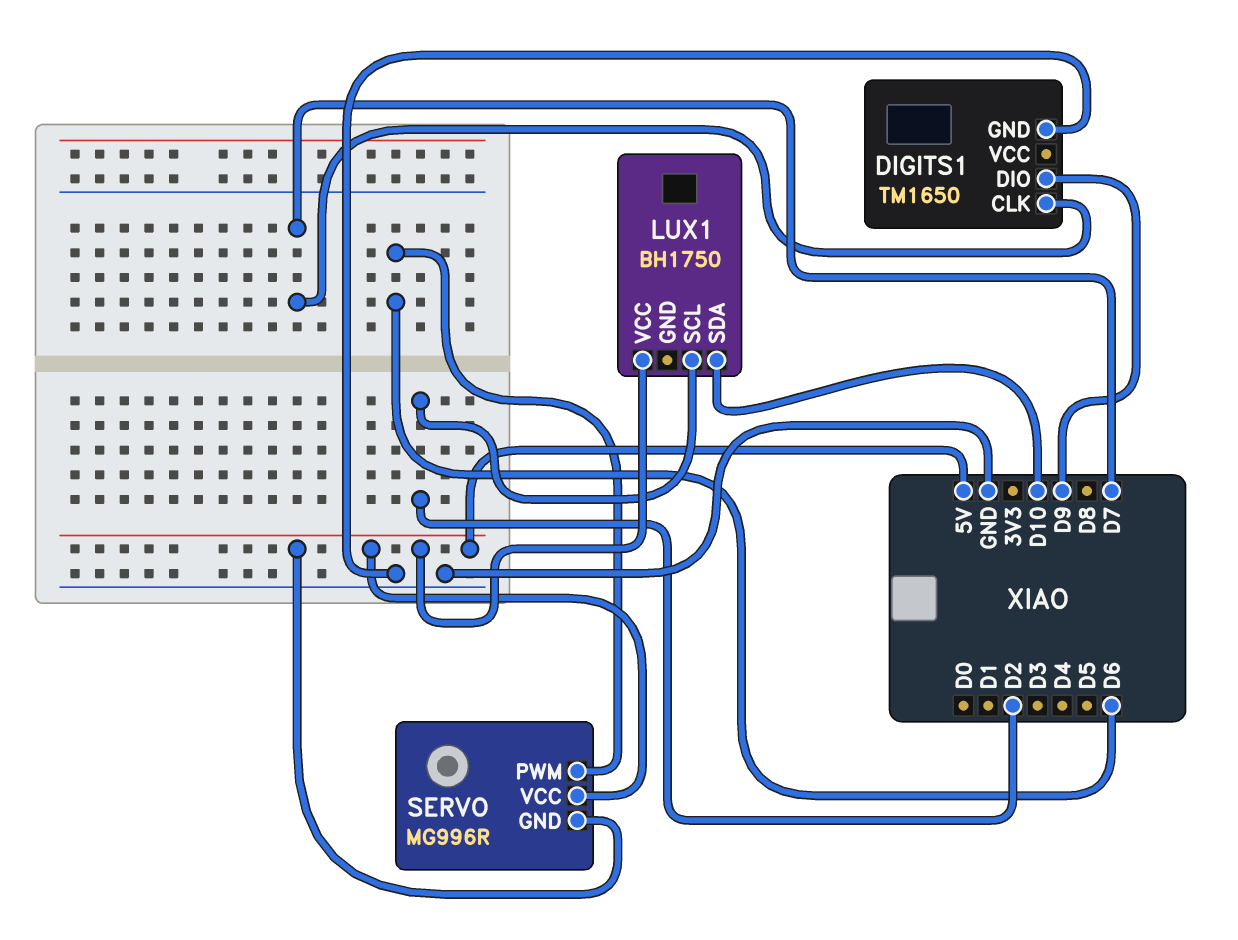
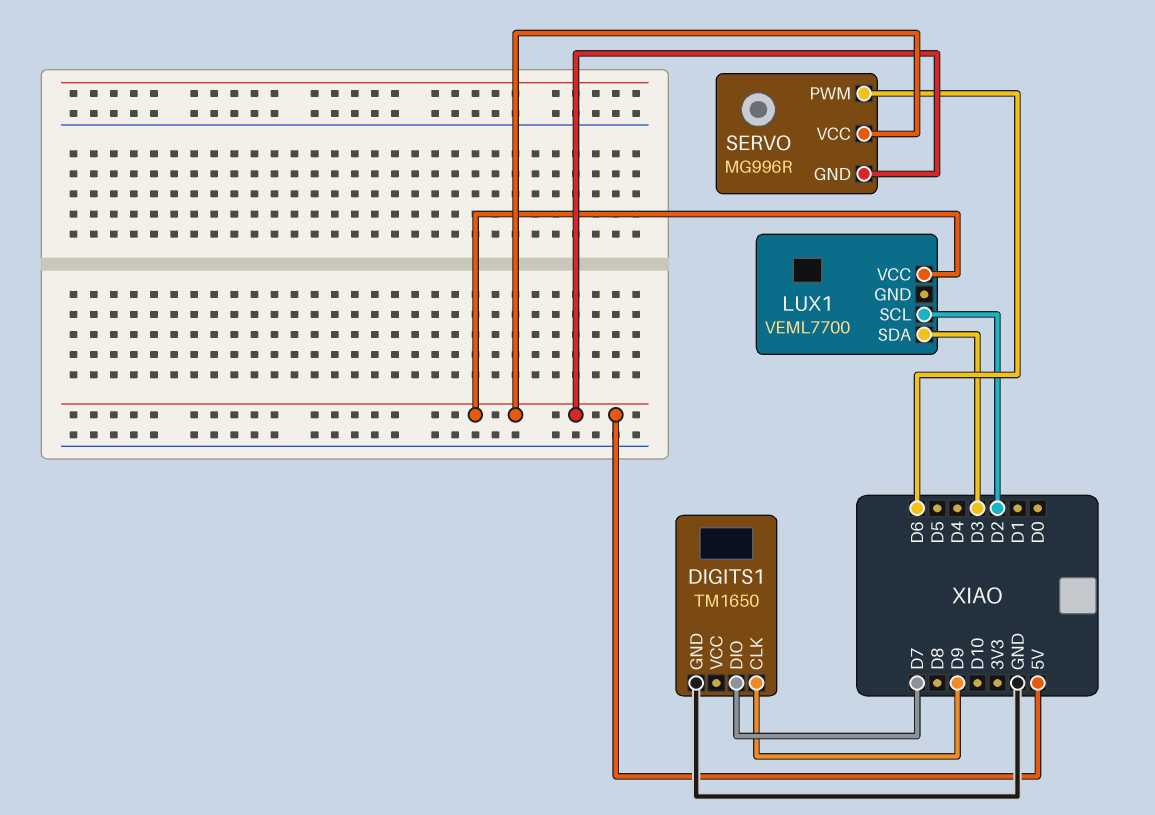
DIGITS1 pin CLK: D7 -> D9
DIGITS1 pin DIO: D9 -> D7
LUX1: BH1750 -> VEML7700
LUX1 pin SDA: D10 -> D3

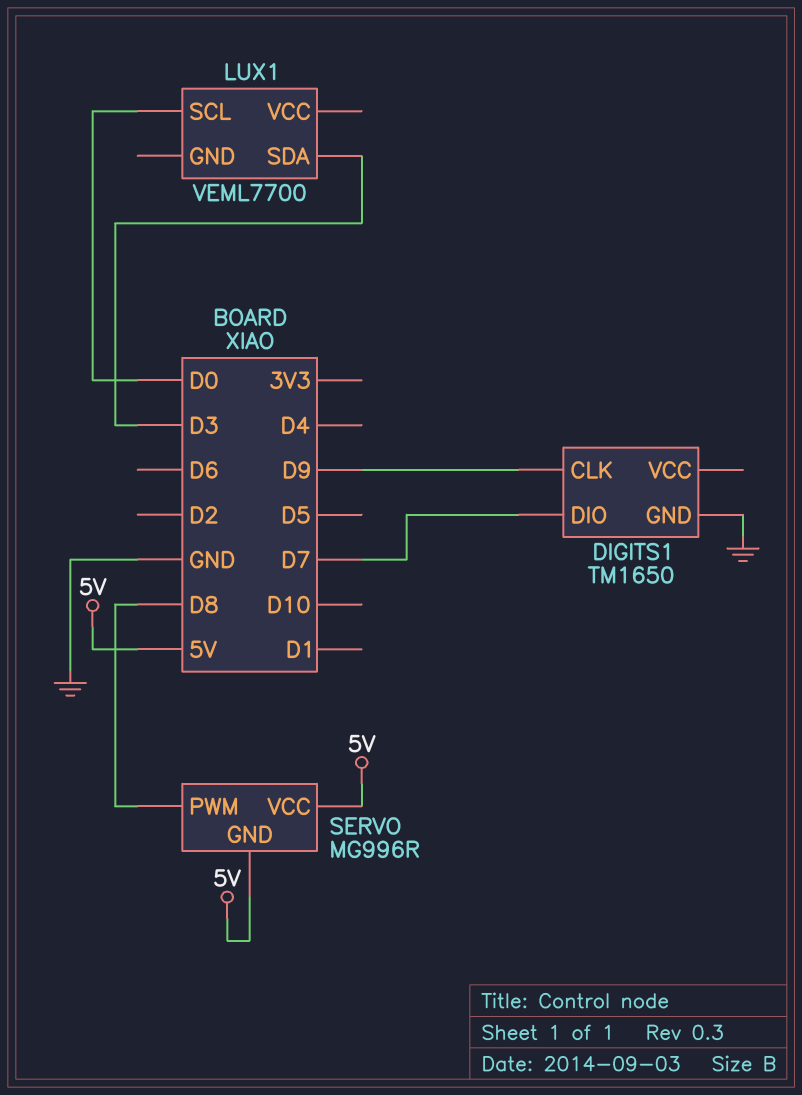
LUX1 pin SCL: D2 -> D0
LUX1 pin VCC: 5V -> none
SERVO pin PWM: D6 -> D8

